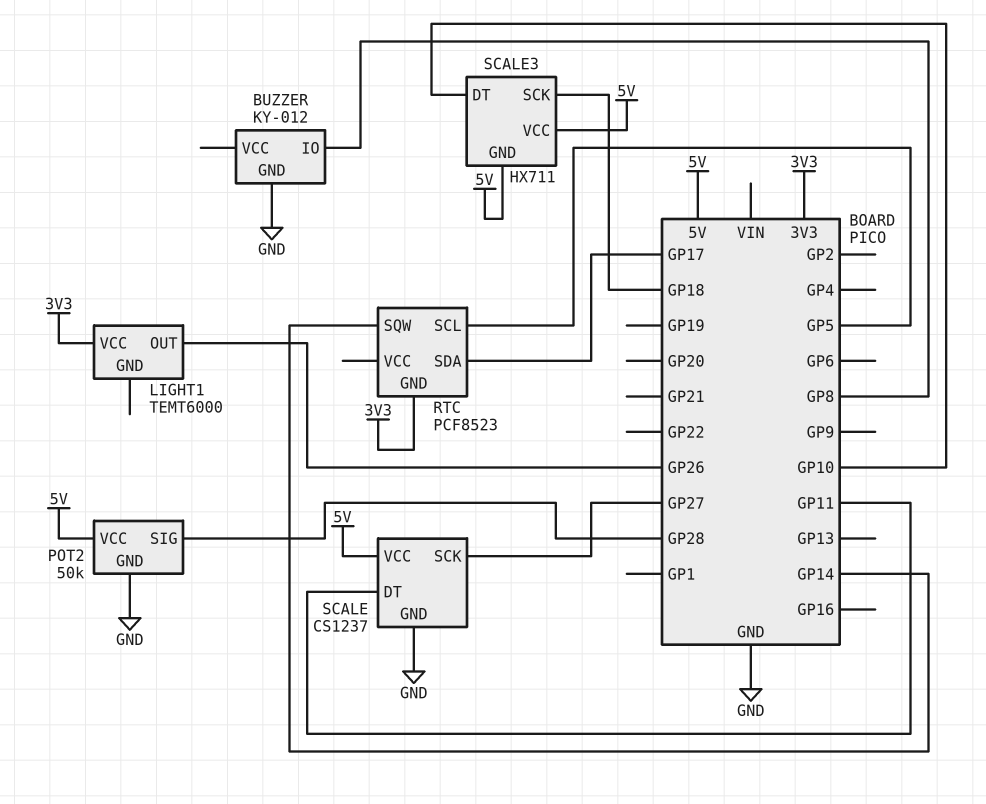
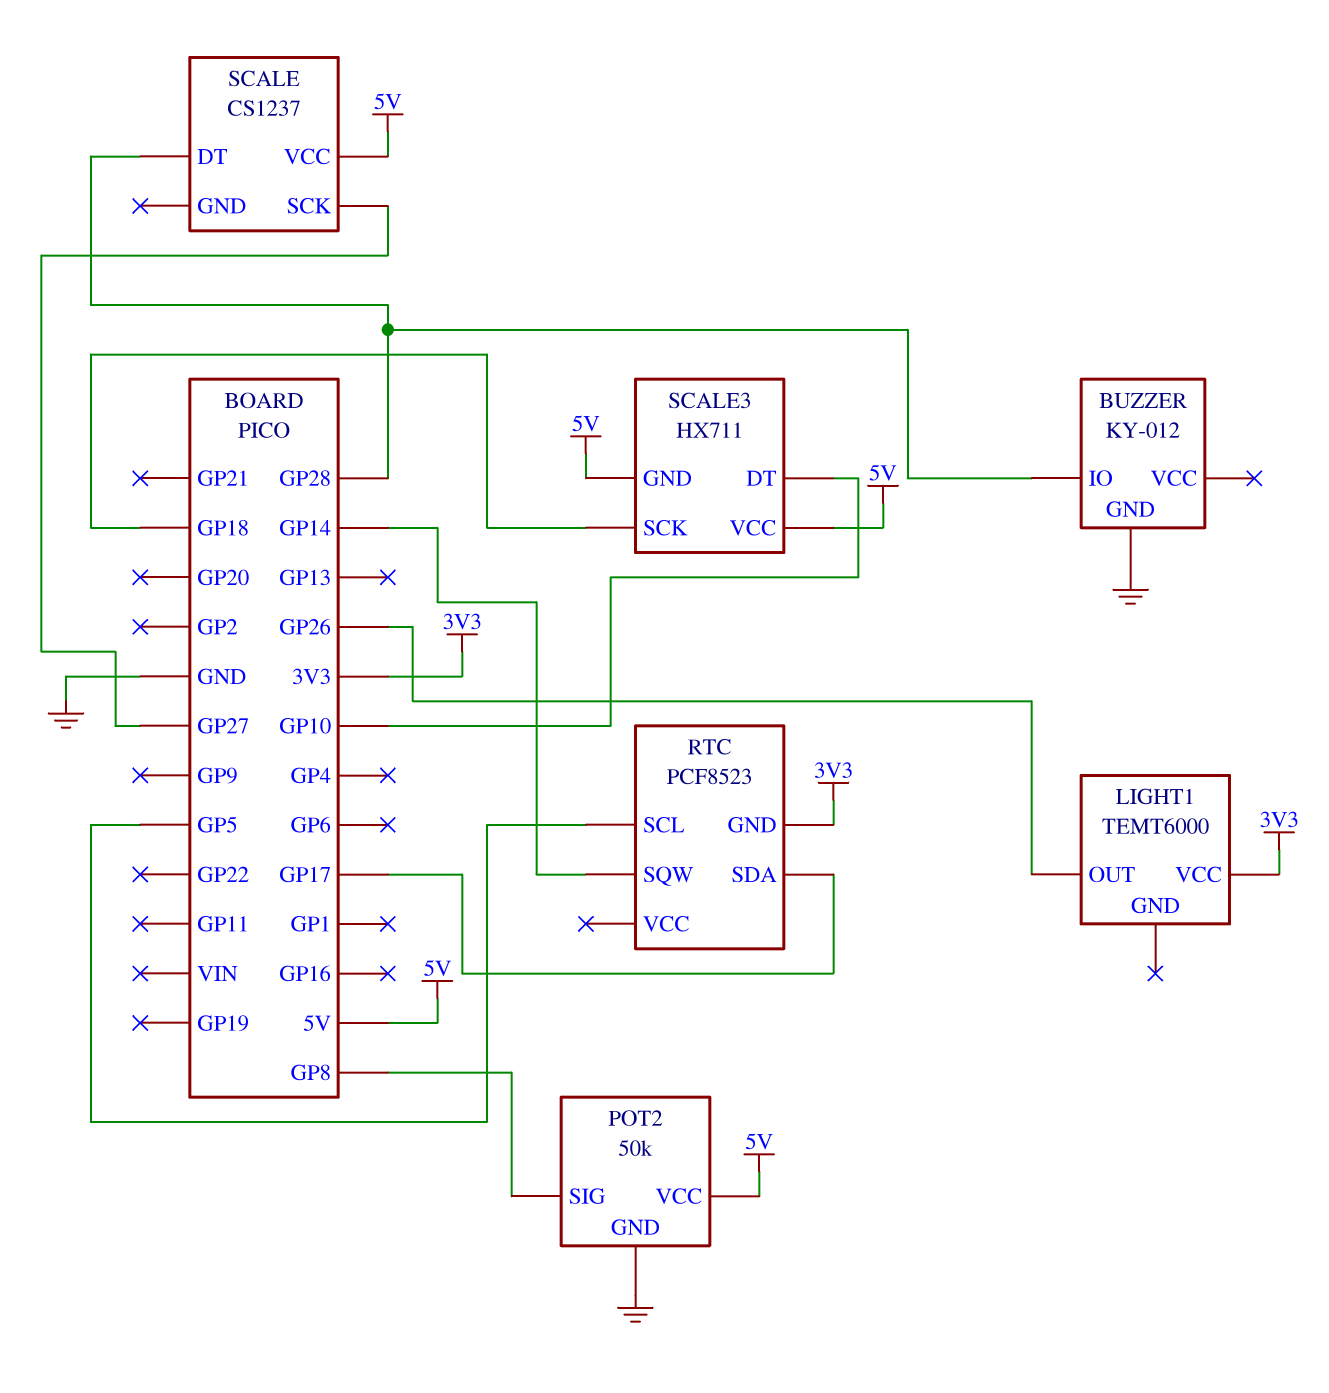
BUZZER pin IO: GP8 -> GP28
POT2 pin SIG: GP28 -> GP8
SCALE pin DT: GP11 -> GP28
SCALE pin GND: GND -> none

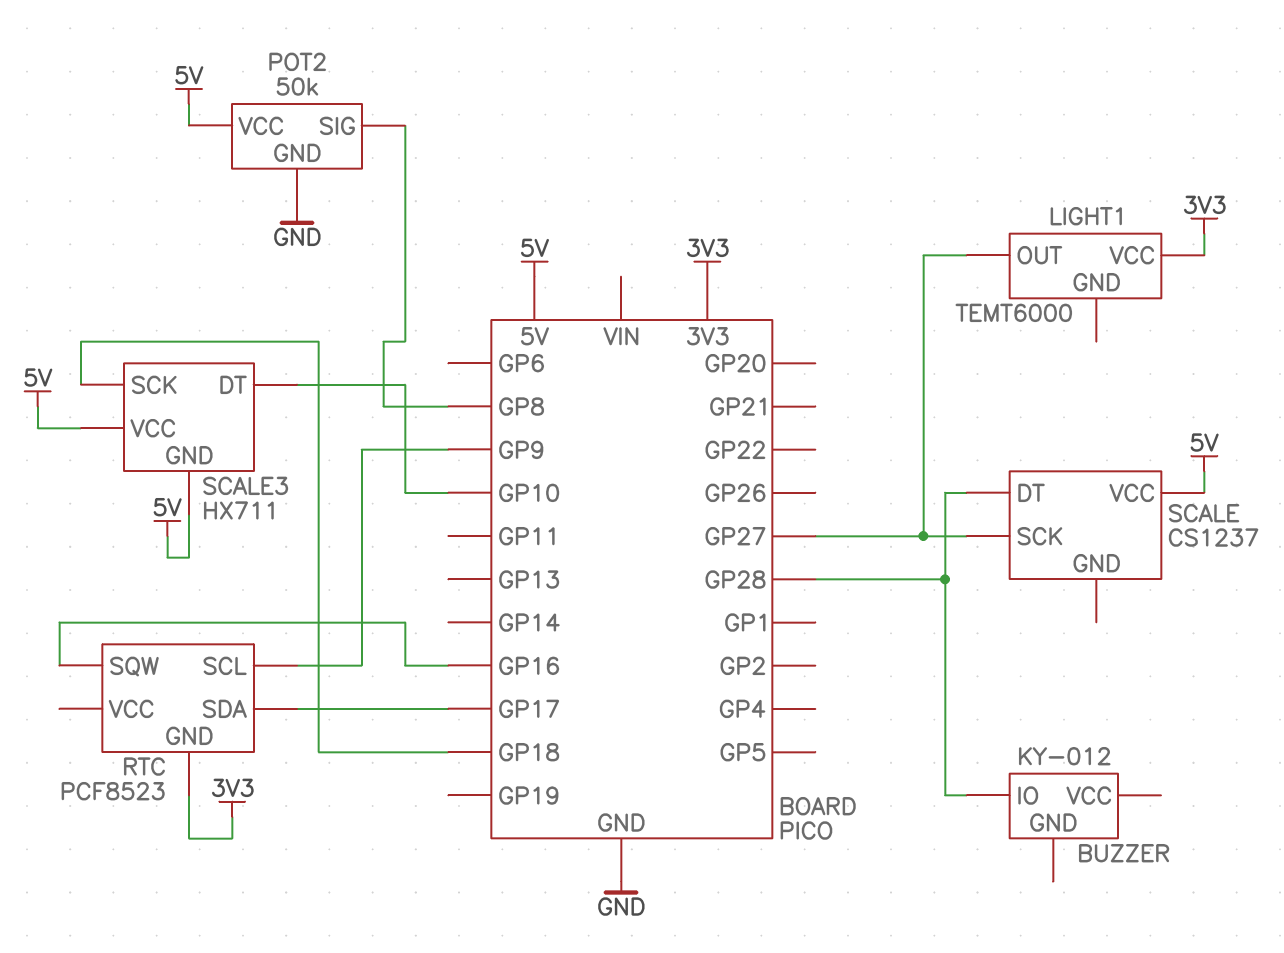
BUZZER pin GND: GND -> none
LIGHT1 pin OUT: GP26 -> GP27
RTC pin SCL: GP5 -> GP9
RTC pin SQW: GP14 -> GP16

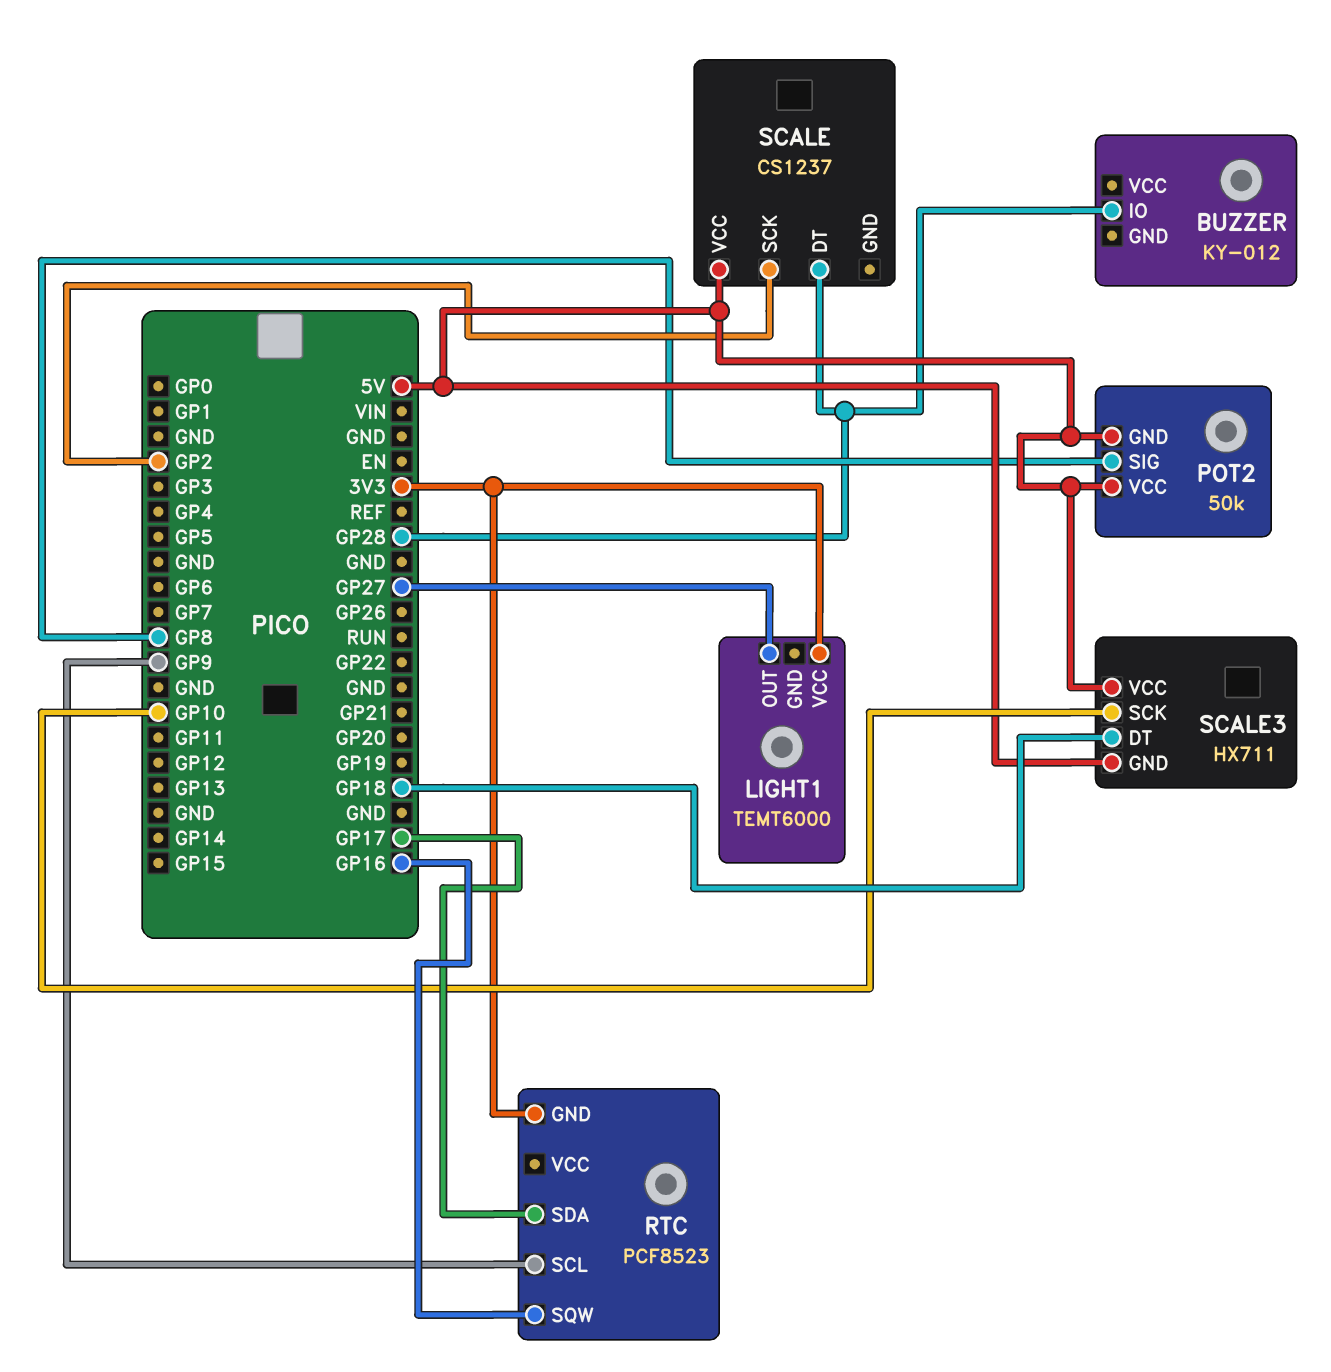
POT2 pin GND: GND -> 5V
SCALE pin SCK: GP27 -> GP2
SCALE3 pin DT: GP10 -> GP18
SCALE3 pin SCK: GP18 -> GP10

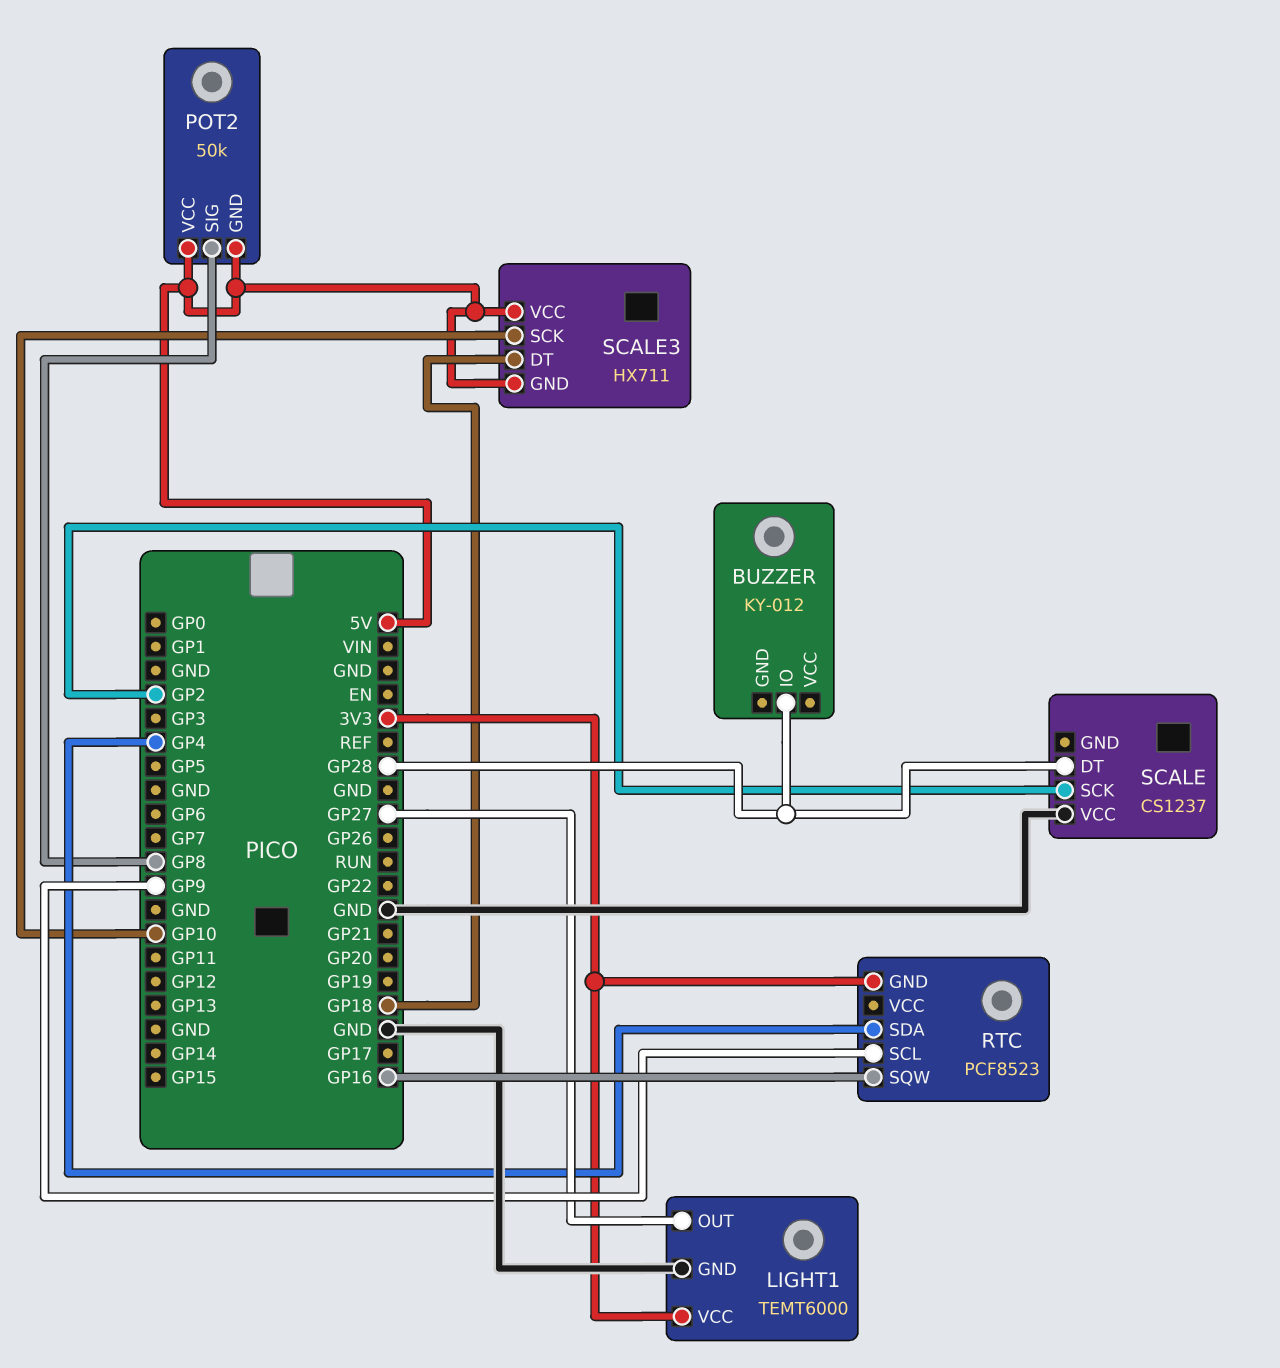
LIGHT1 pin GND: none -> GND
RTC pin SDA: GP17 -> GP4
SCALE pin VCC: 5V -> GND

